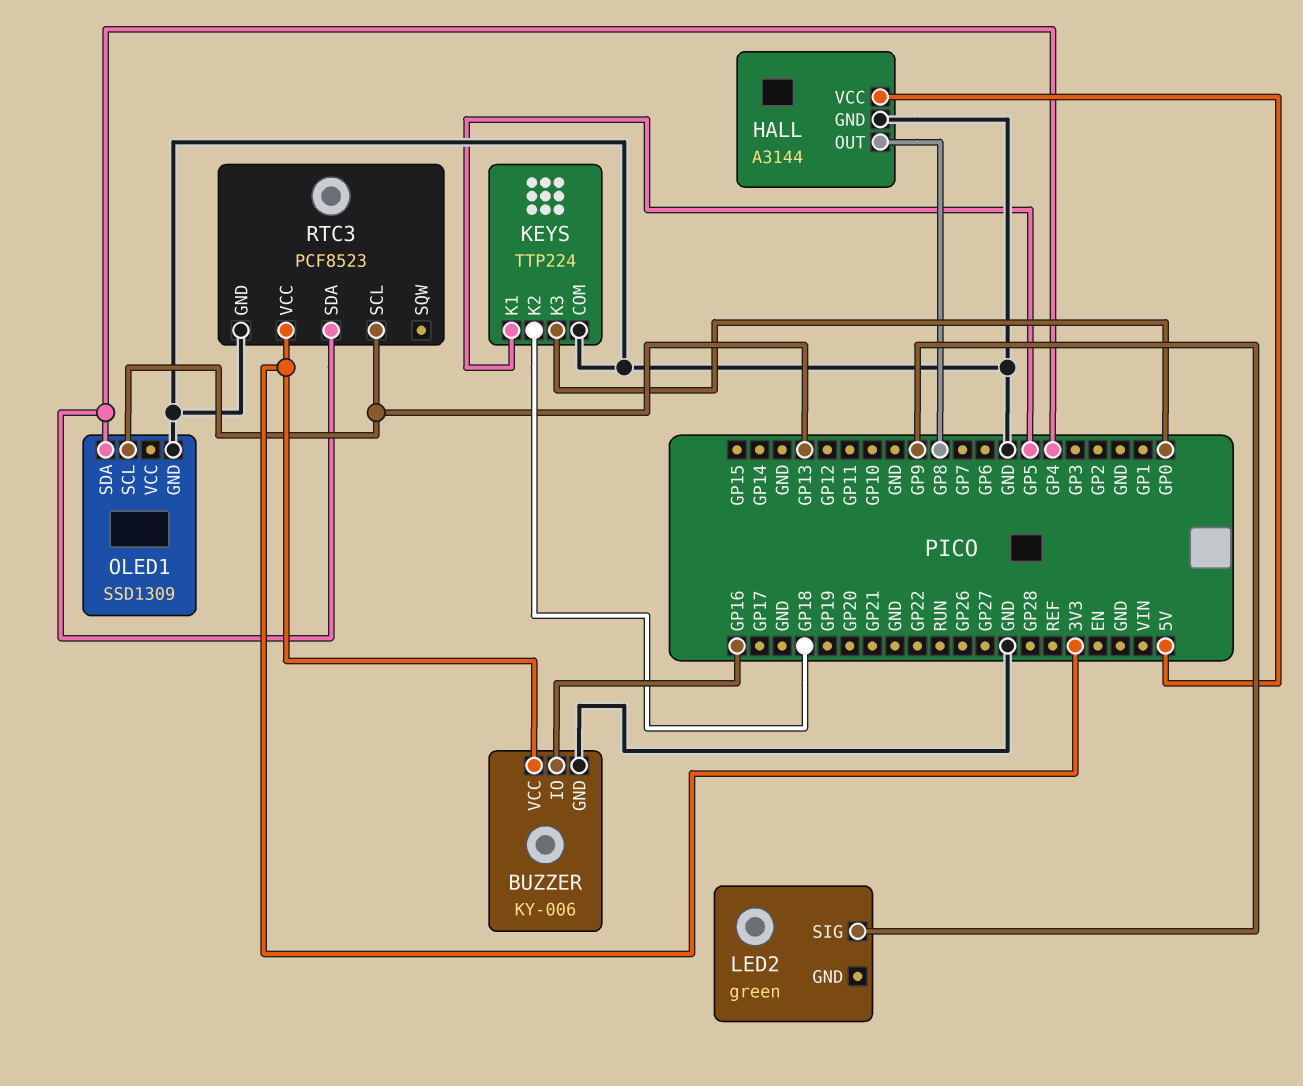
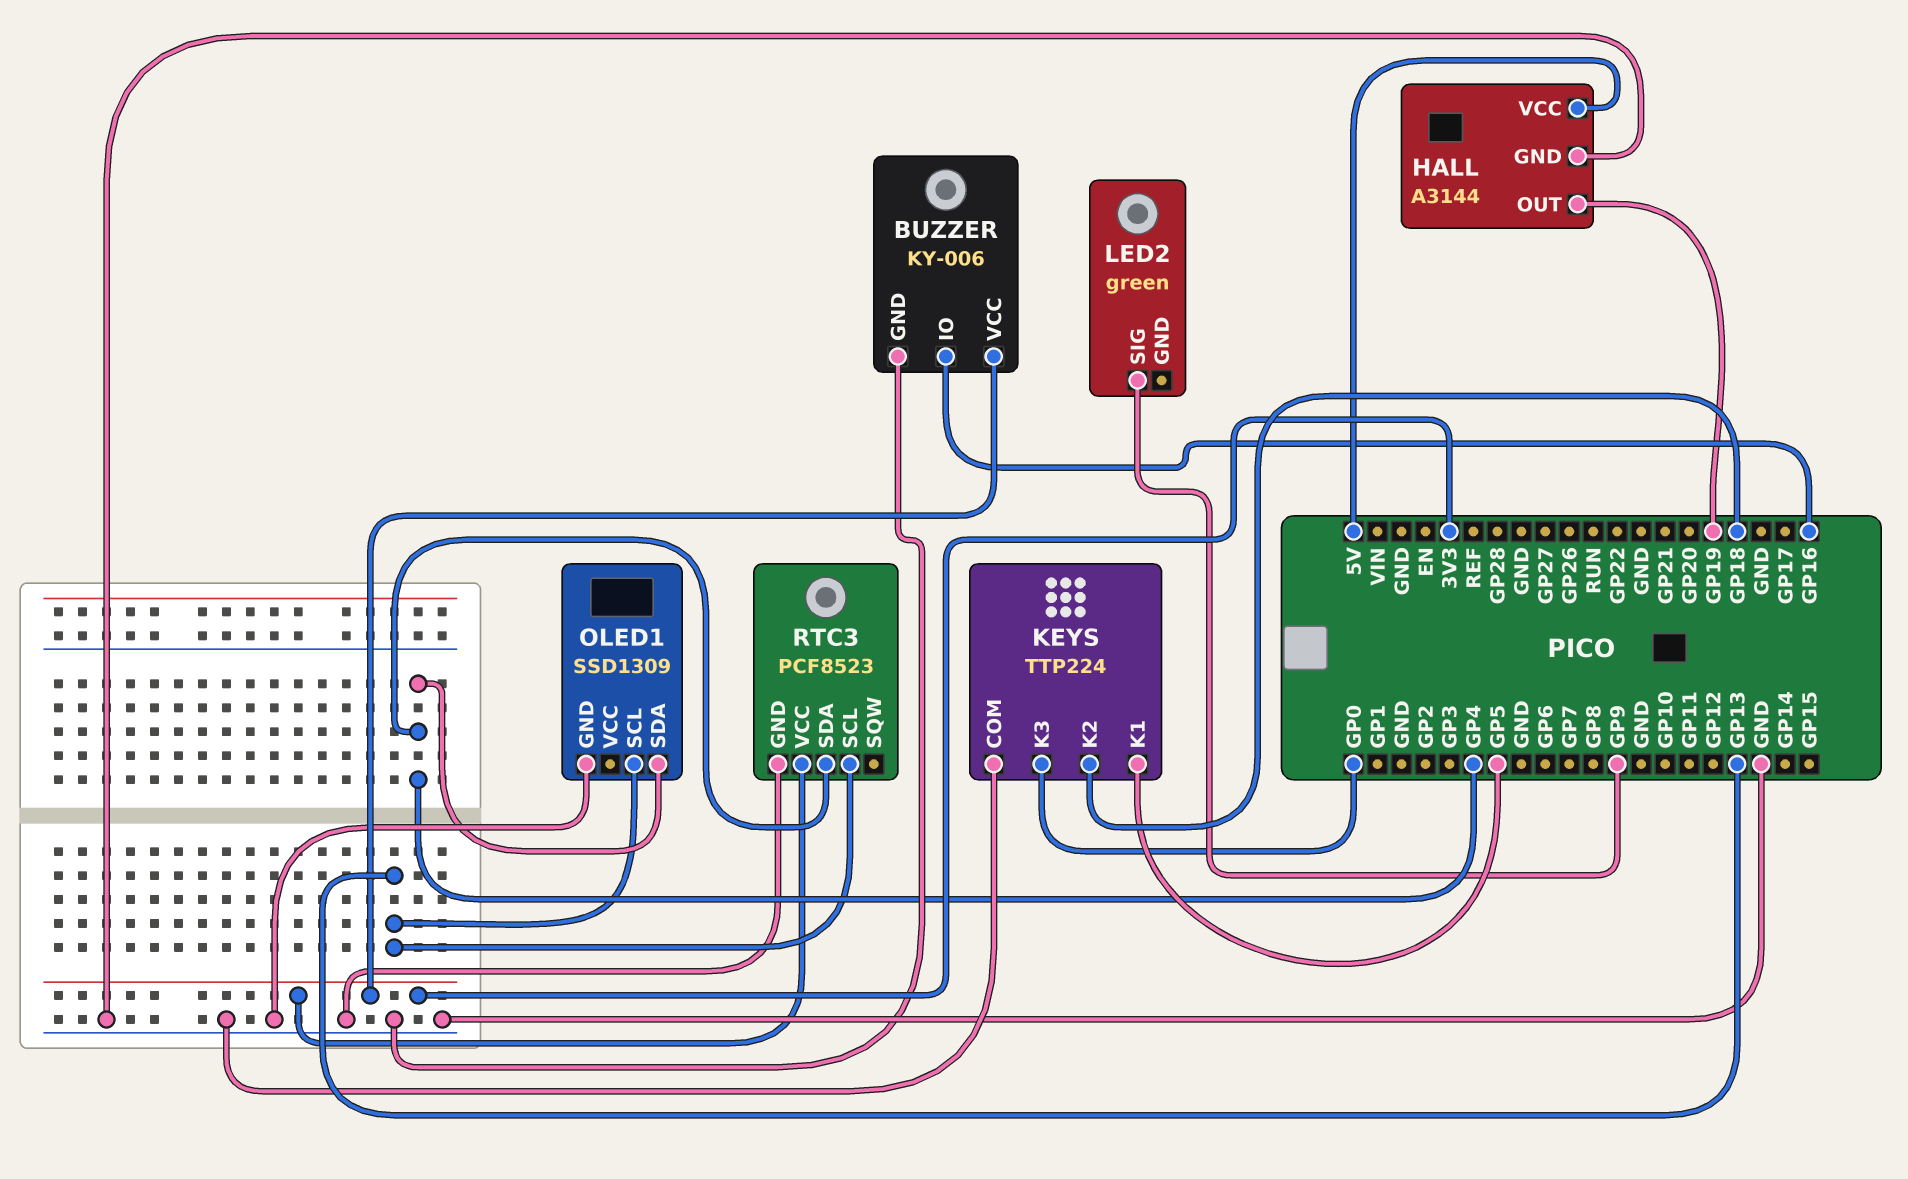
HALL pin OUT: GP8 -> GP19

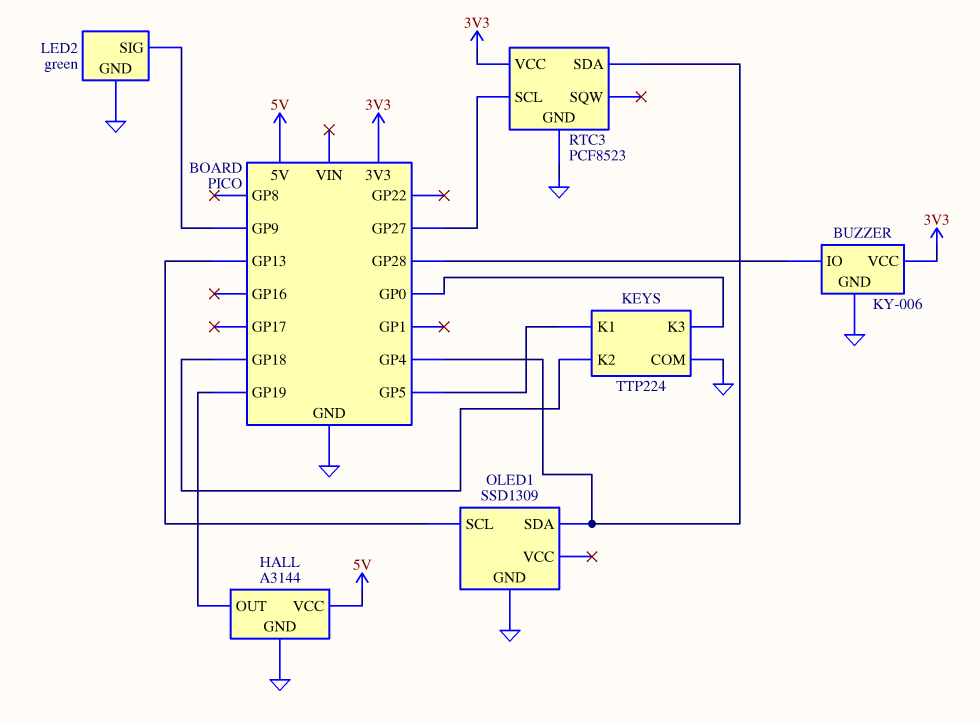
BUZZER pin IO: GP16 -> GP28
LED2 pin GND: none -> GND
RTC3 pin SCL: GP13 -> GP27

